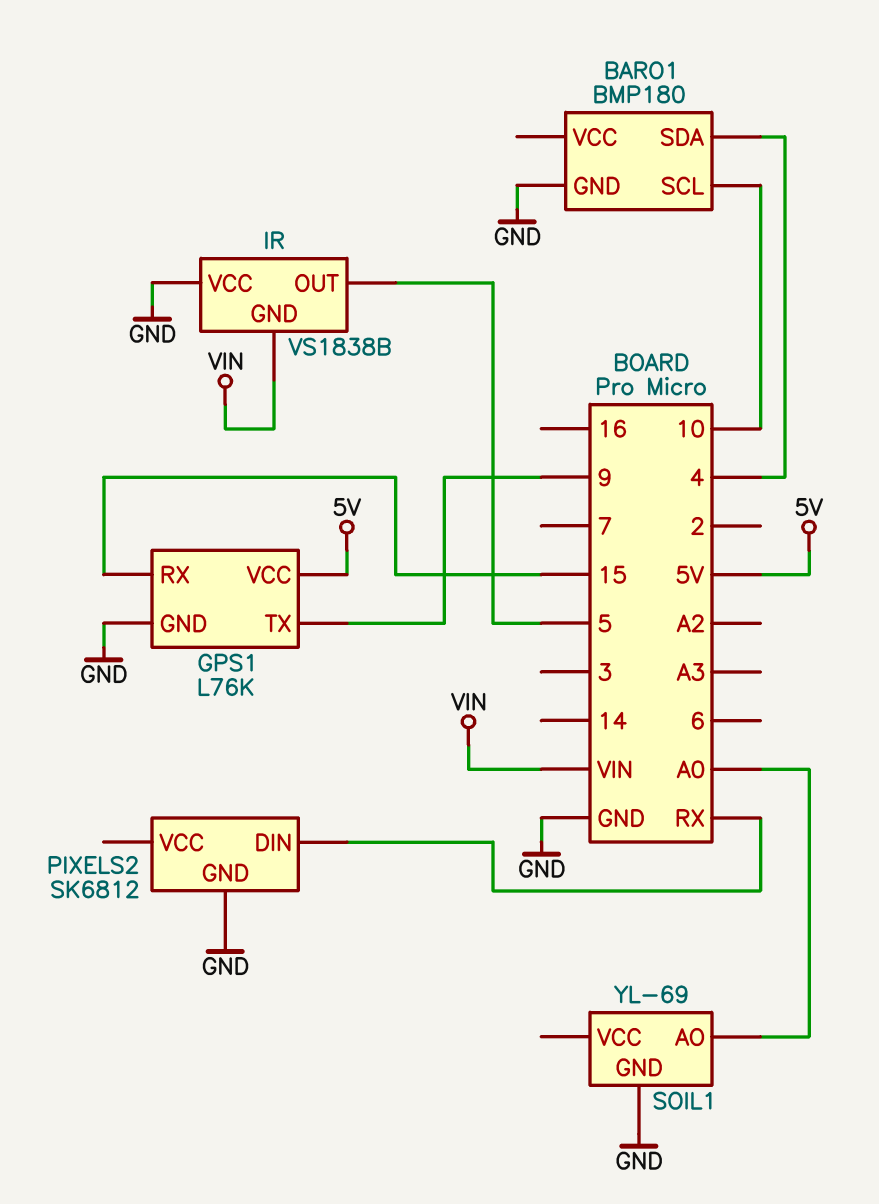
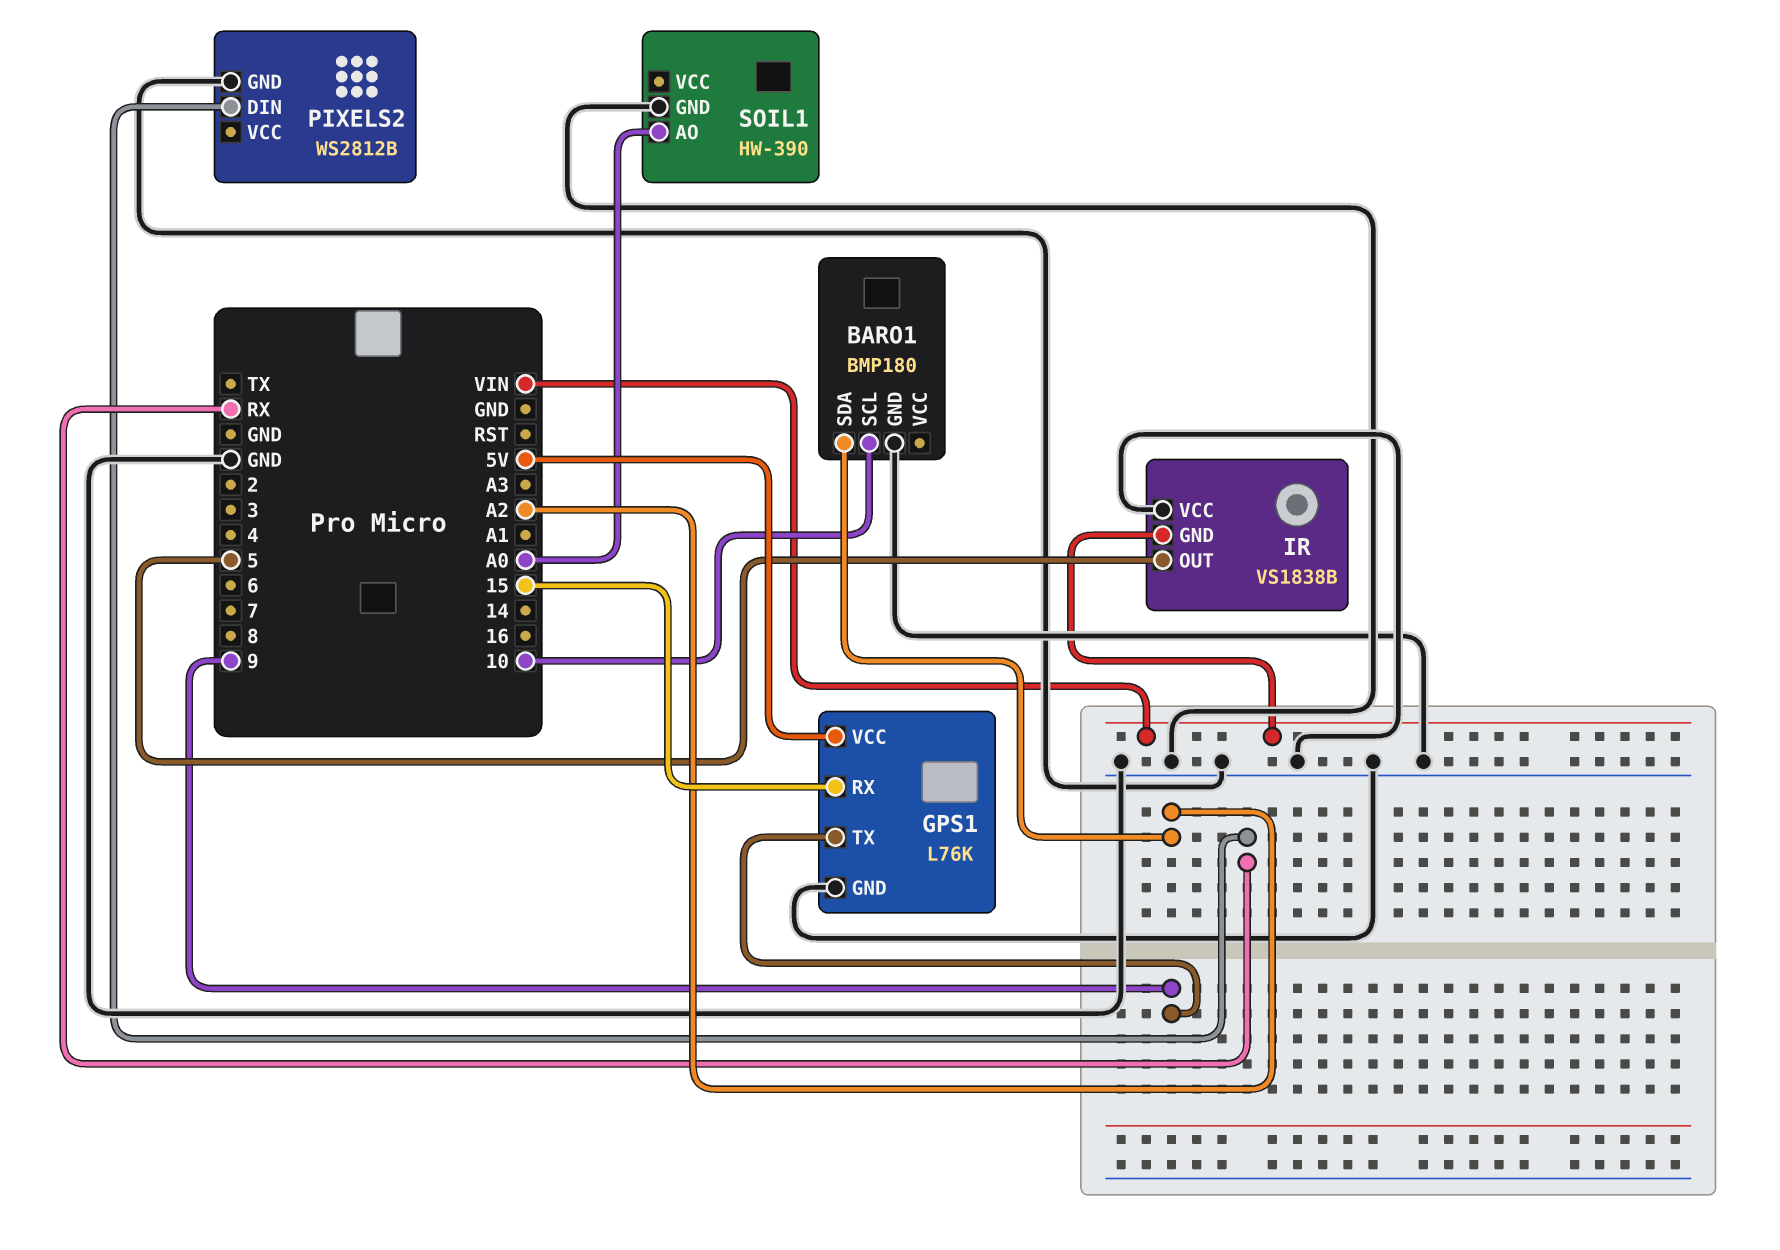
BARO1 pin SDA: 4 -> A2
PIXELS2: SK6812 -> WS2812B
SOIL1: YL-69 -> HW-390

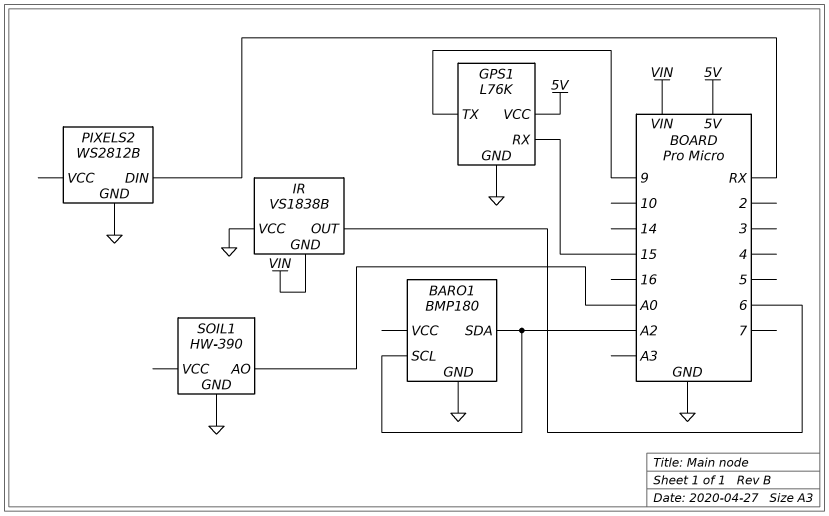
BARO1 pin SCL: 10 -> A2
IR pin OUT: 5 -> 6

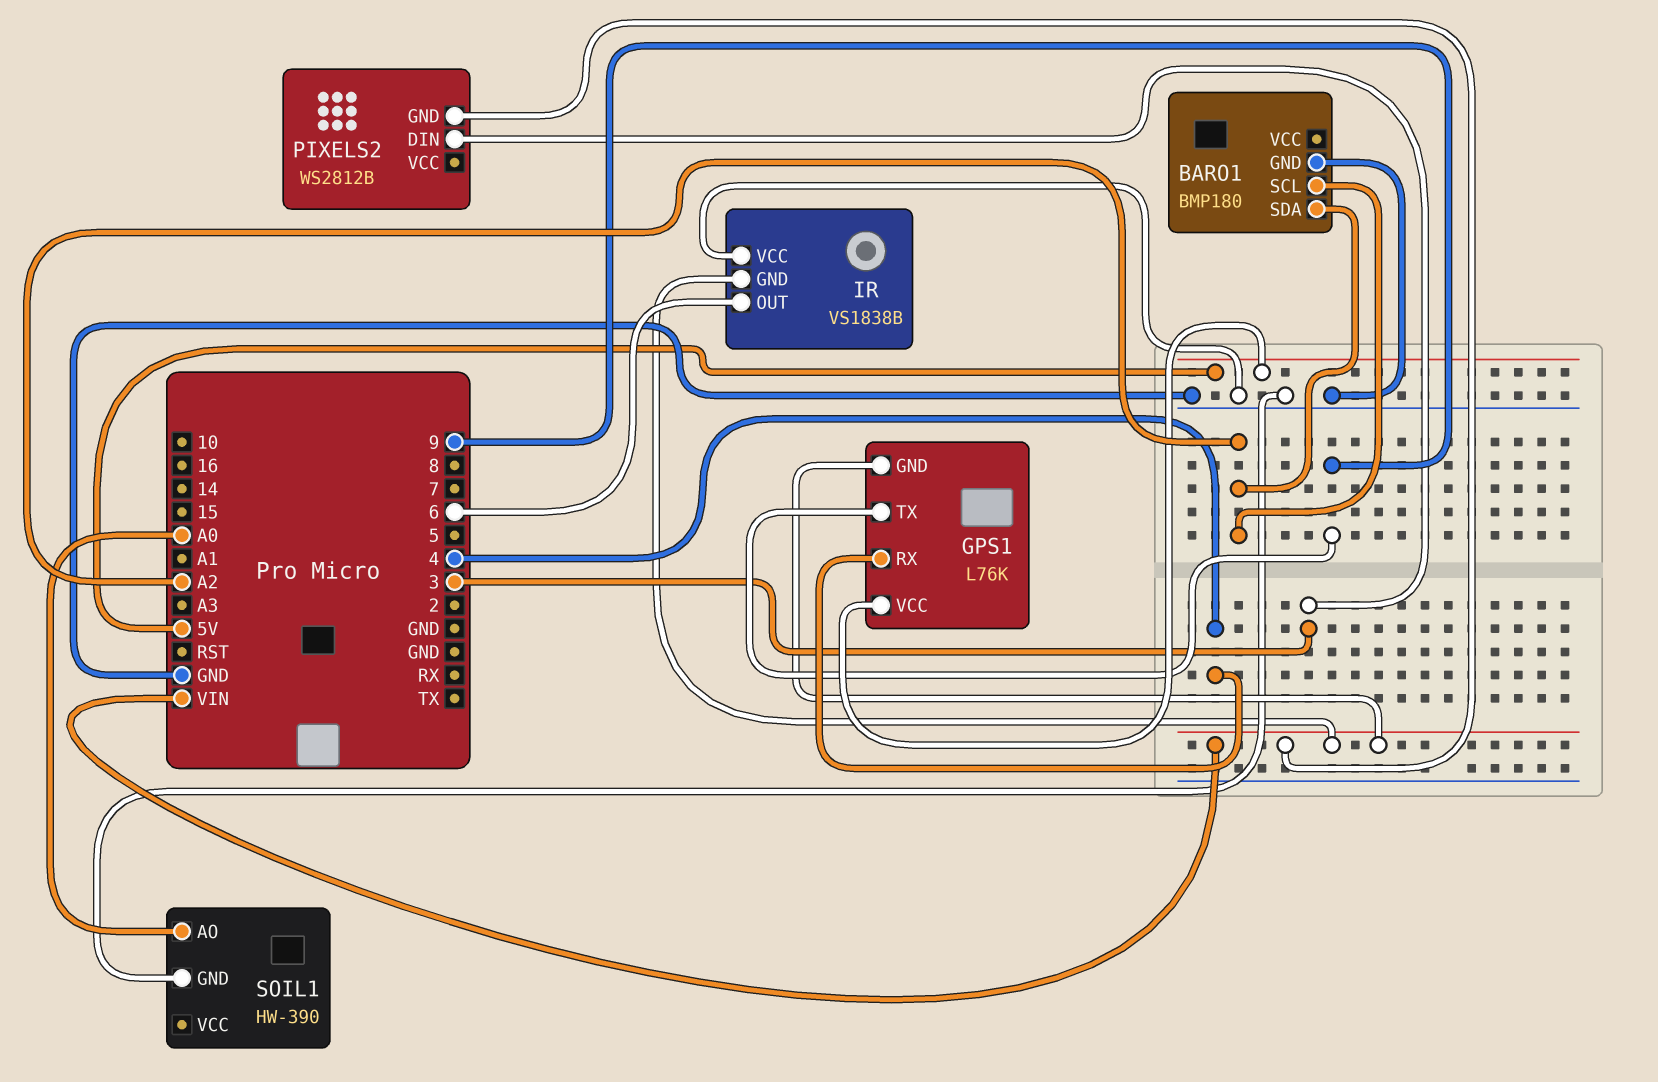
GPS1 pin GND: GND -> VIN
GPS1 pin RX: 15 -> 4
PIXELS2 pin DIN: RX -> 3
PIXELS2 pin GND: GND -> VIN

